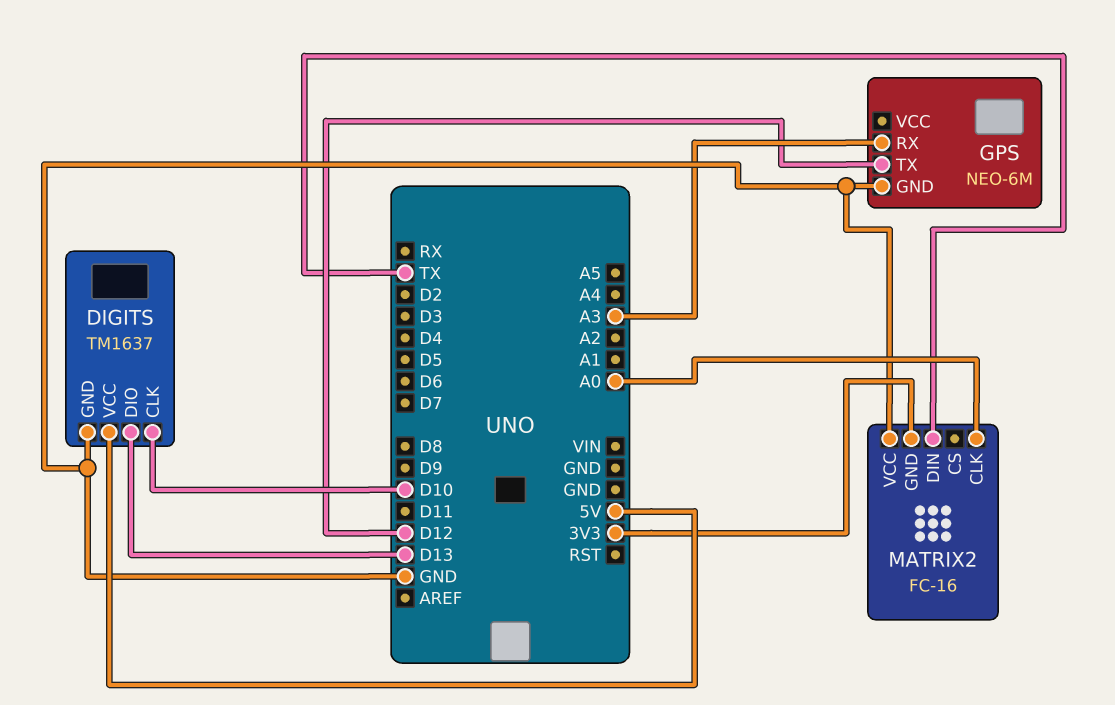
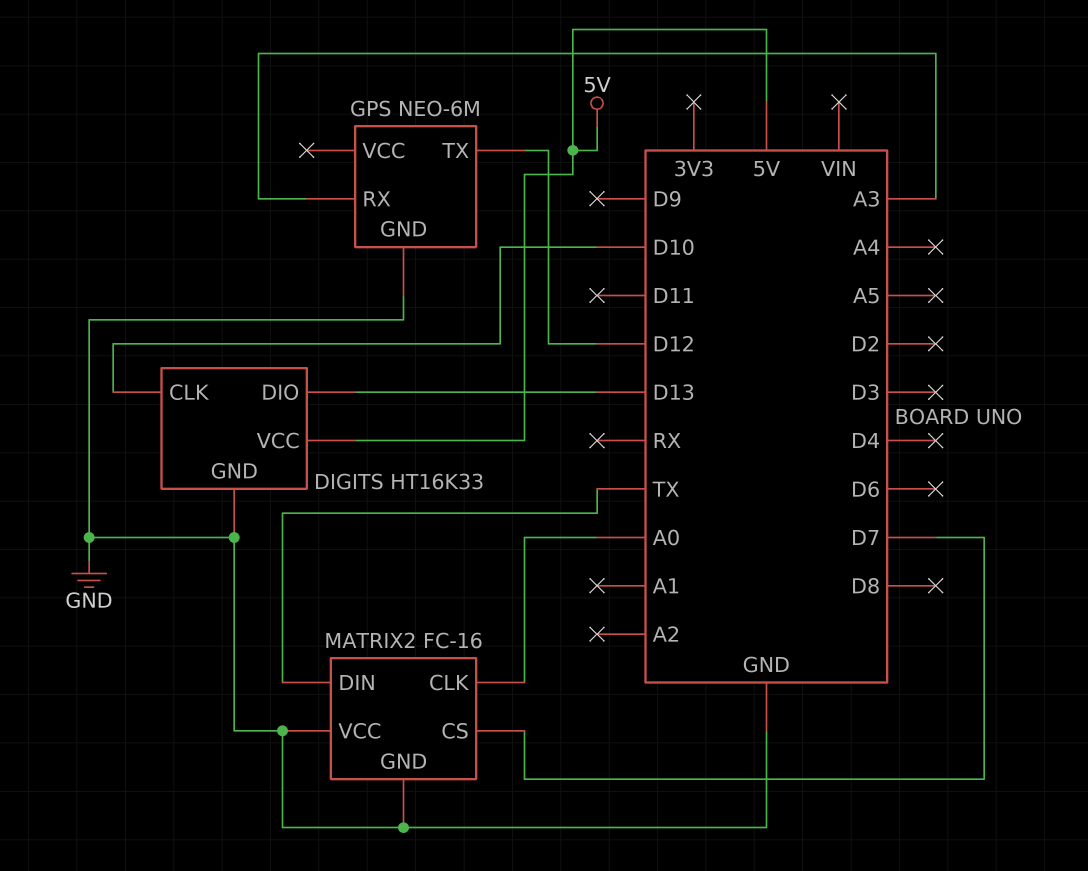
DIGITS: TM1637 -> HT16K33
MATRIX2 pin CS: none -> D7
MATRIX2 pin GND: 3V3 -> GND

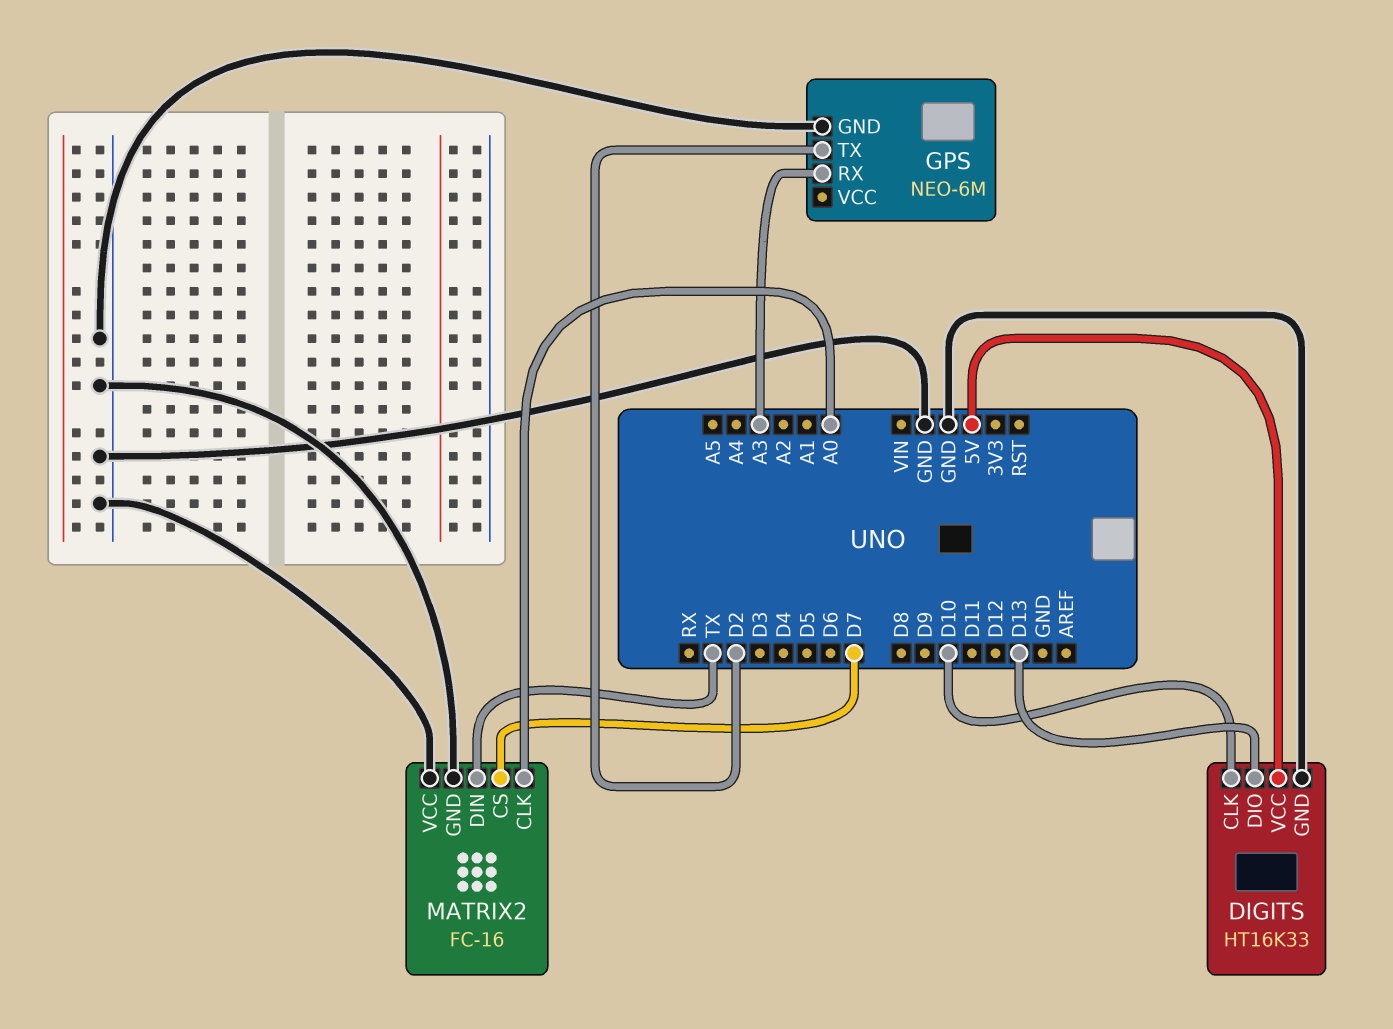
GPS pin TX: D12 -> D2

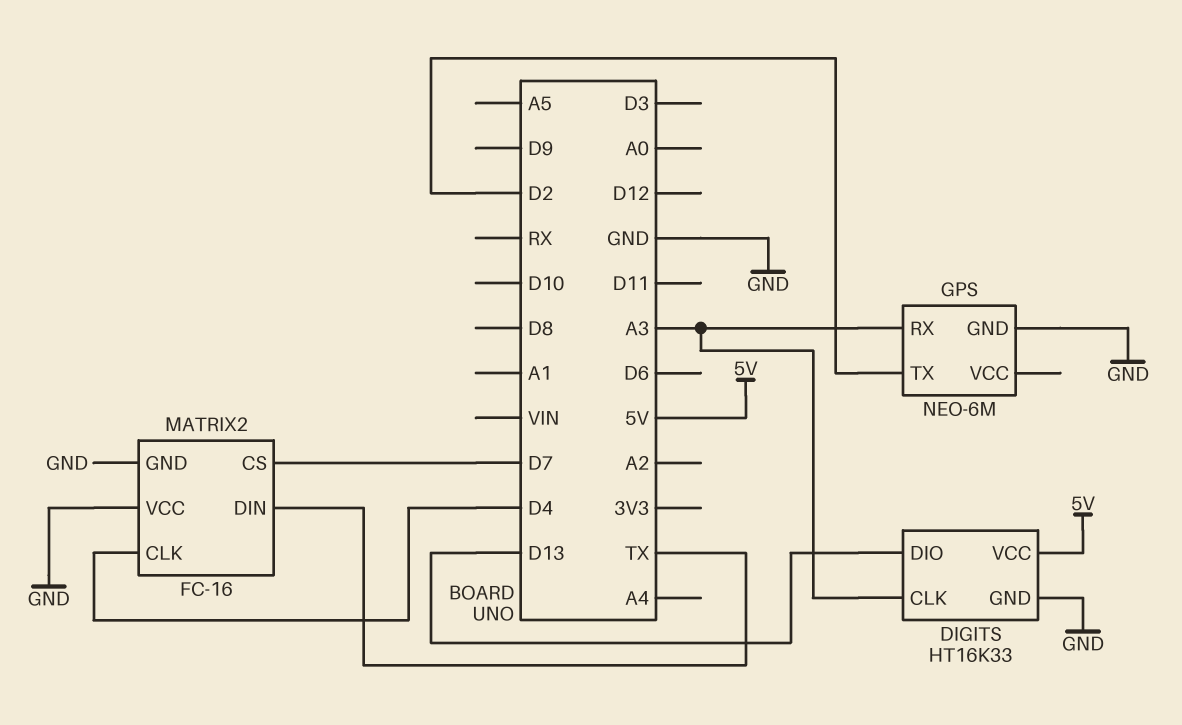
DIGITS pin CLK: D10 -> A3
MATRIX2 pin CLK: A0 -> D4

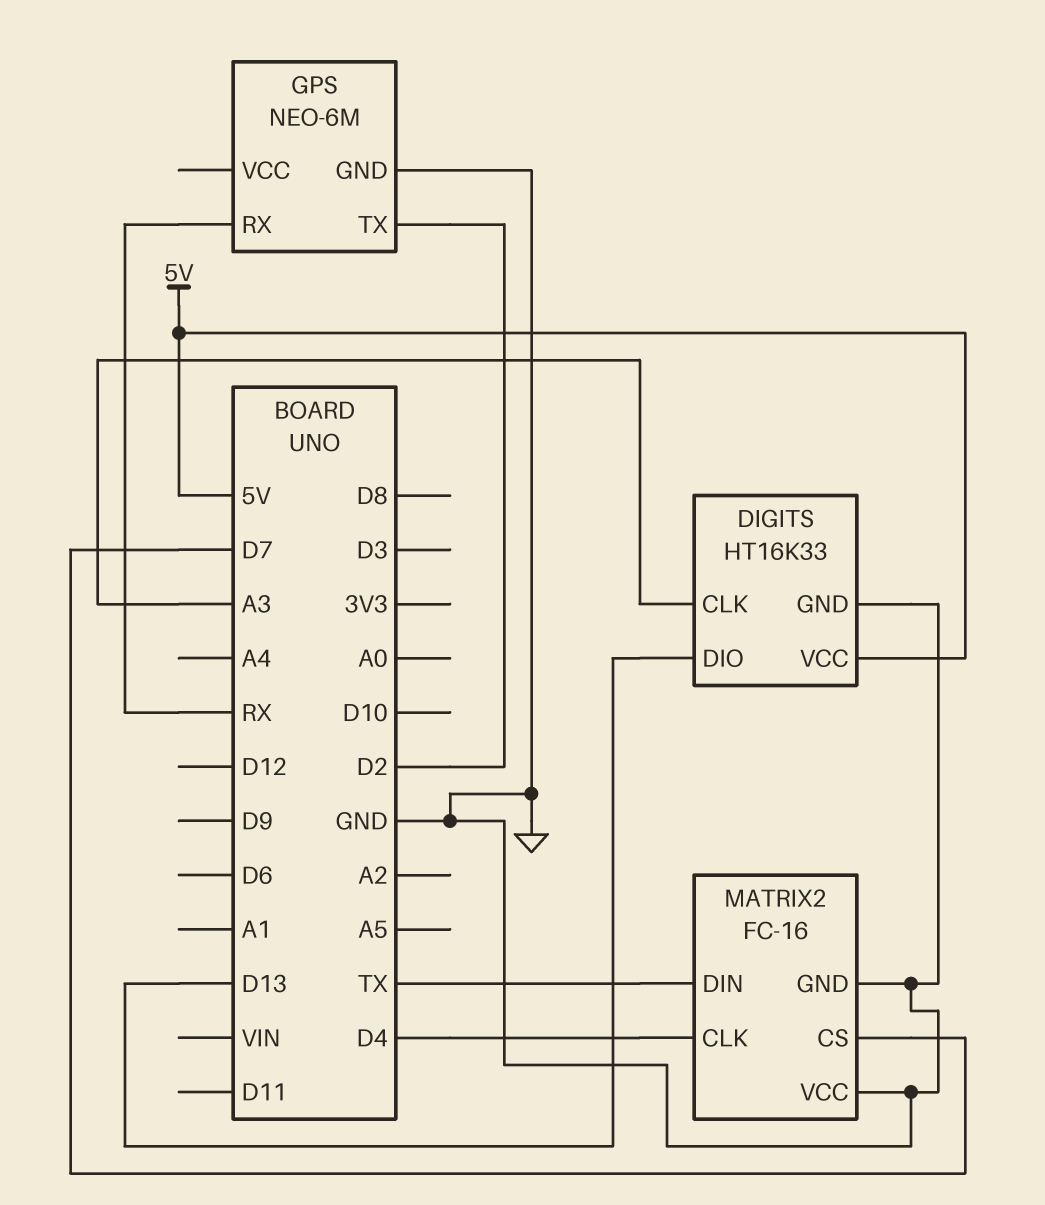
GPS pin RX: A3 -> RX

